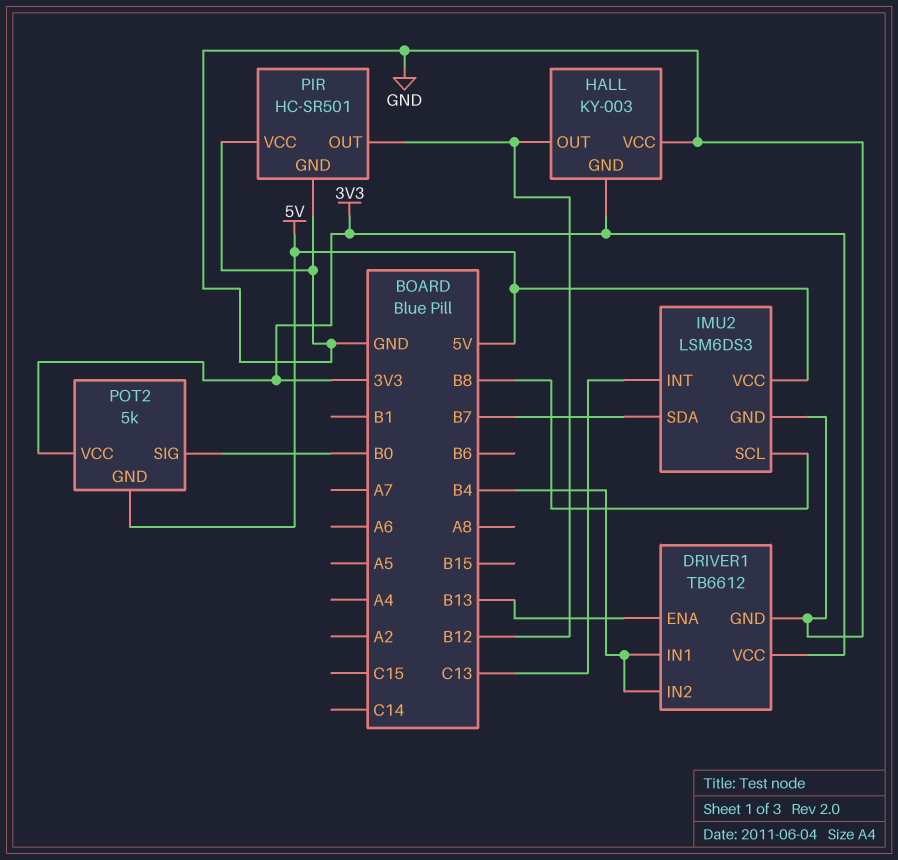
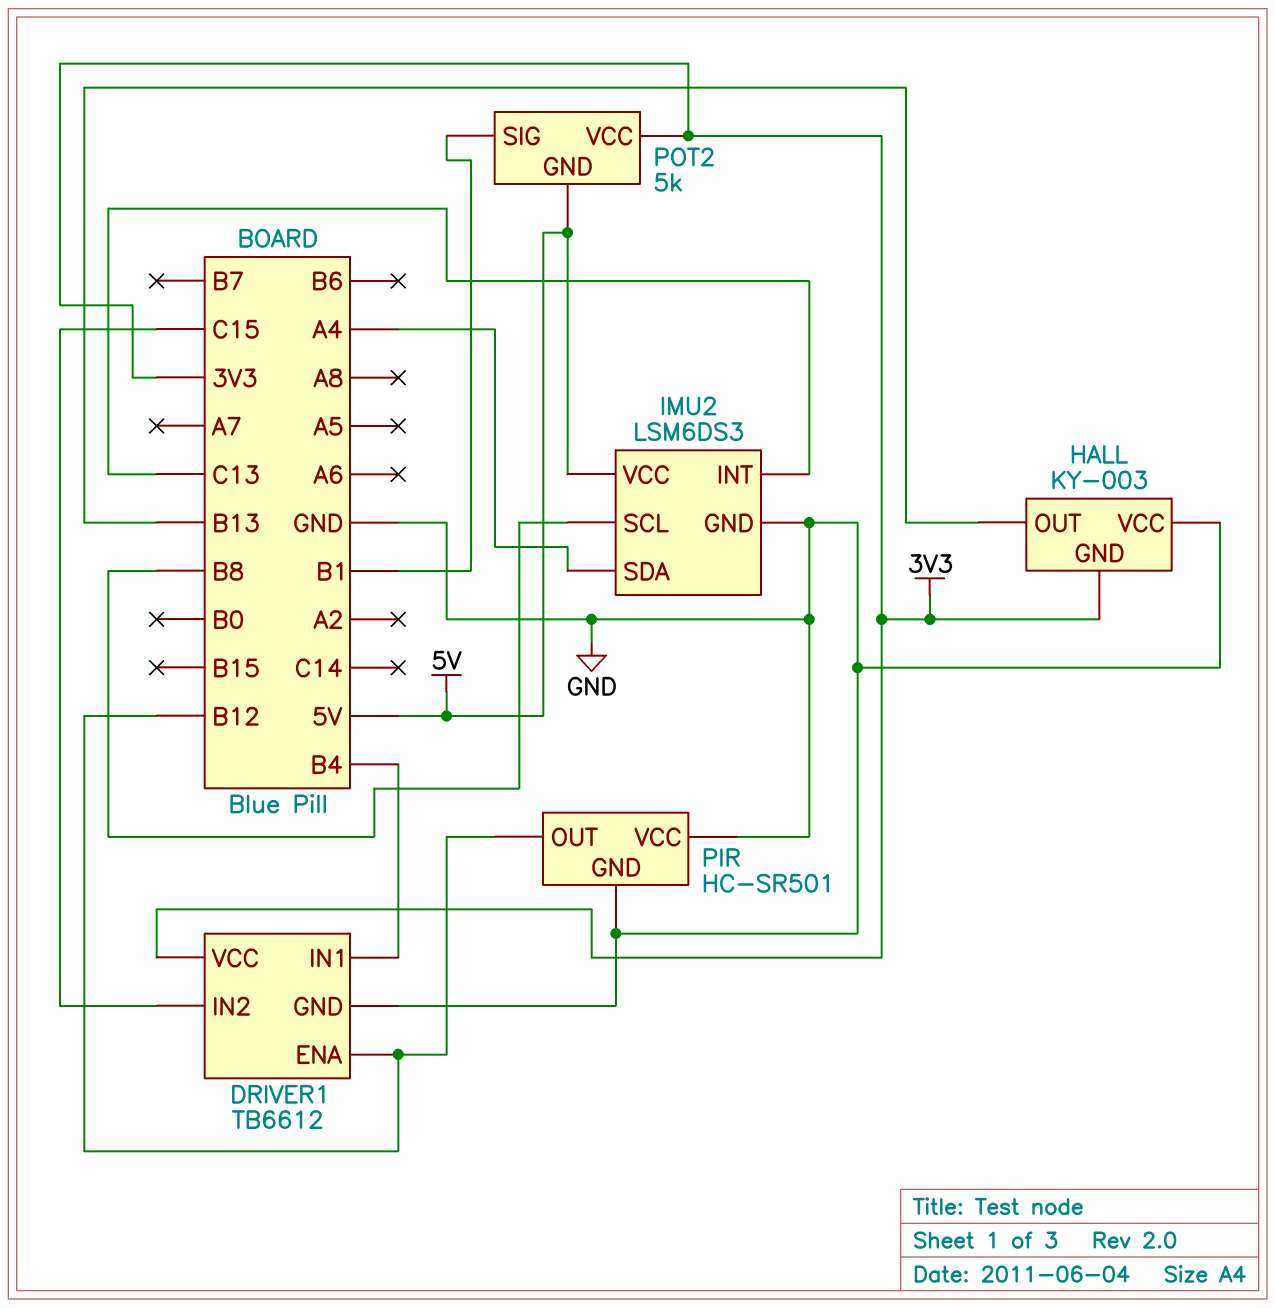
DRIVER1 pin ENA: B13 -> B12
DRIVER1 pin IN2: B4 -> C15
HALL pin OUT: B12 -> B13
IMU2 pin SDA: B7 -> A4
POT2 pin SIG: B0 -> B1

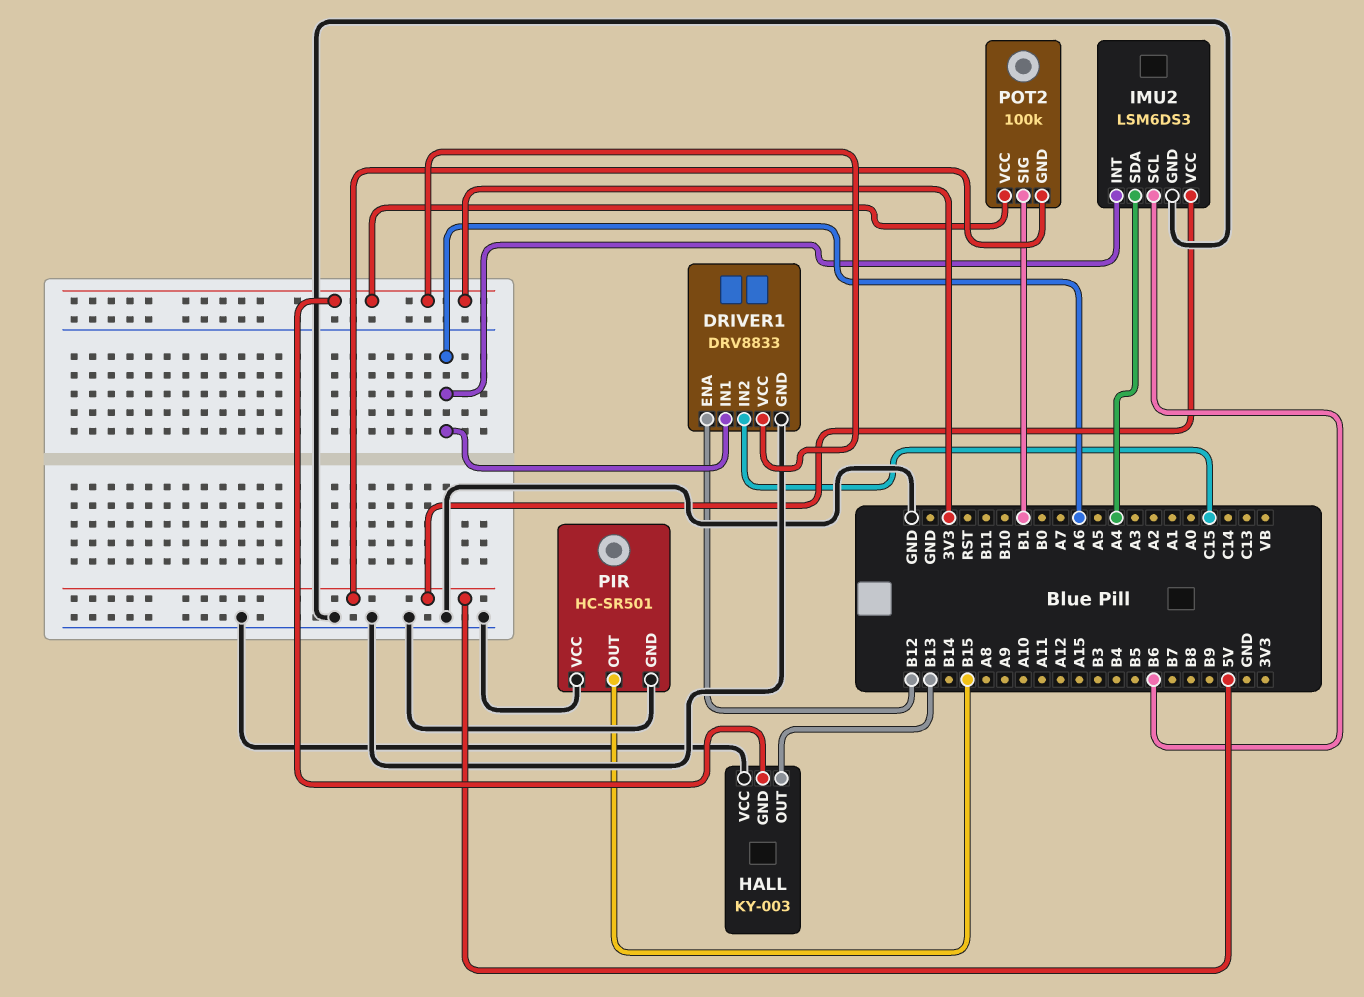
DRIVER1: TB6612 -> DRV8833
DRIVER1 pin IN1: B4 -> A6
IMU2 pin INT: C13 -> A6
IMU2 pin SCL: B8 -> B6
PIR pin OUT: B12 -> B15
POT2: 5k -> 100k

